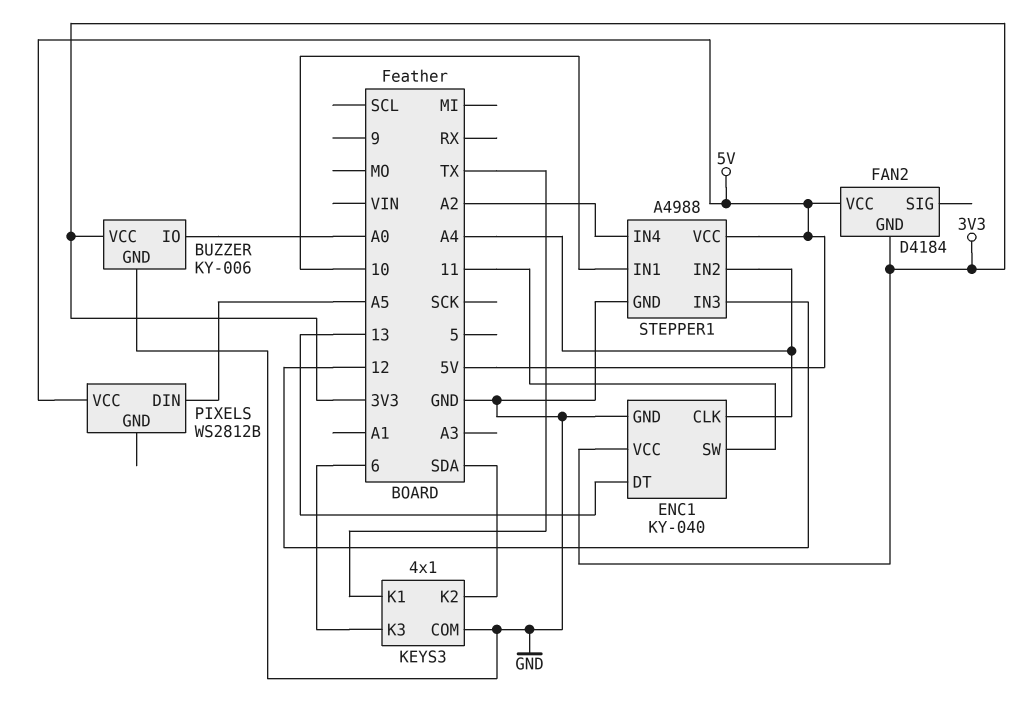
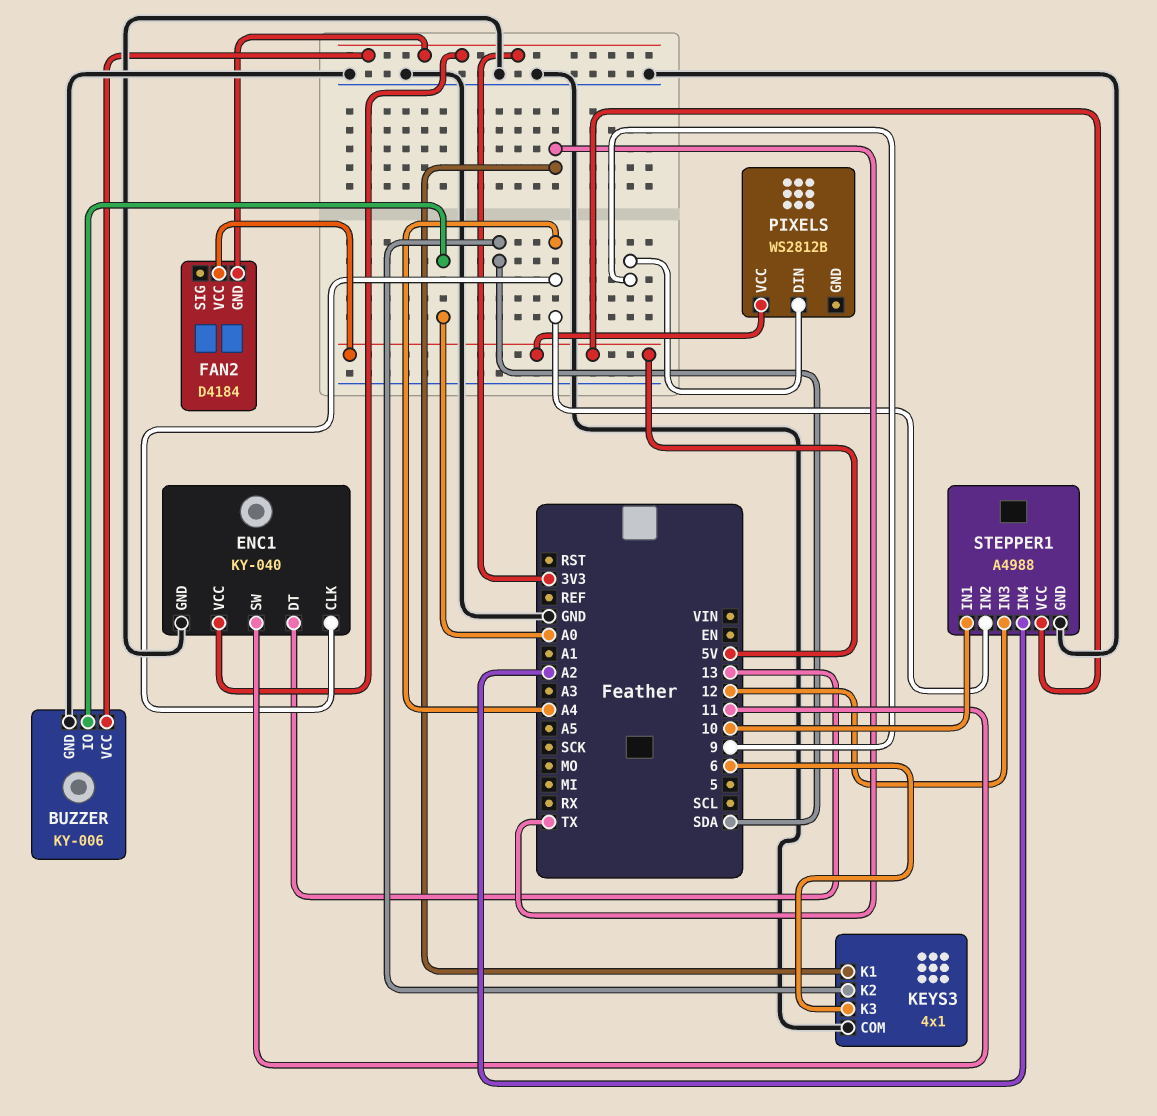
PIXELS pin DIN: A5 -> 9

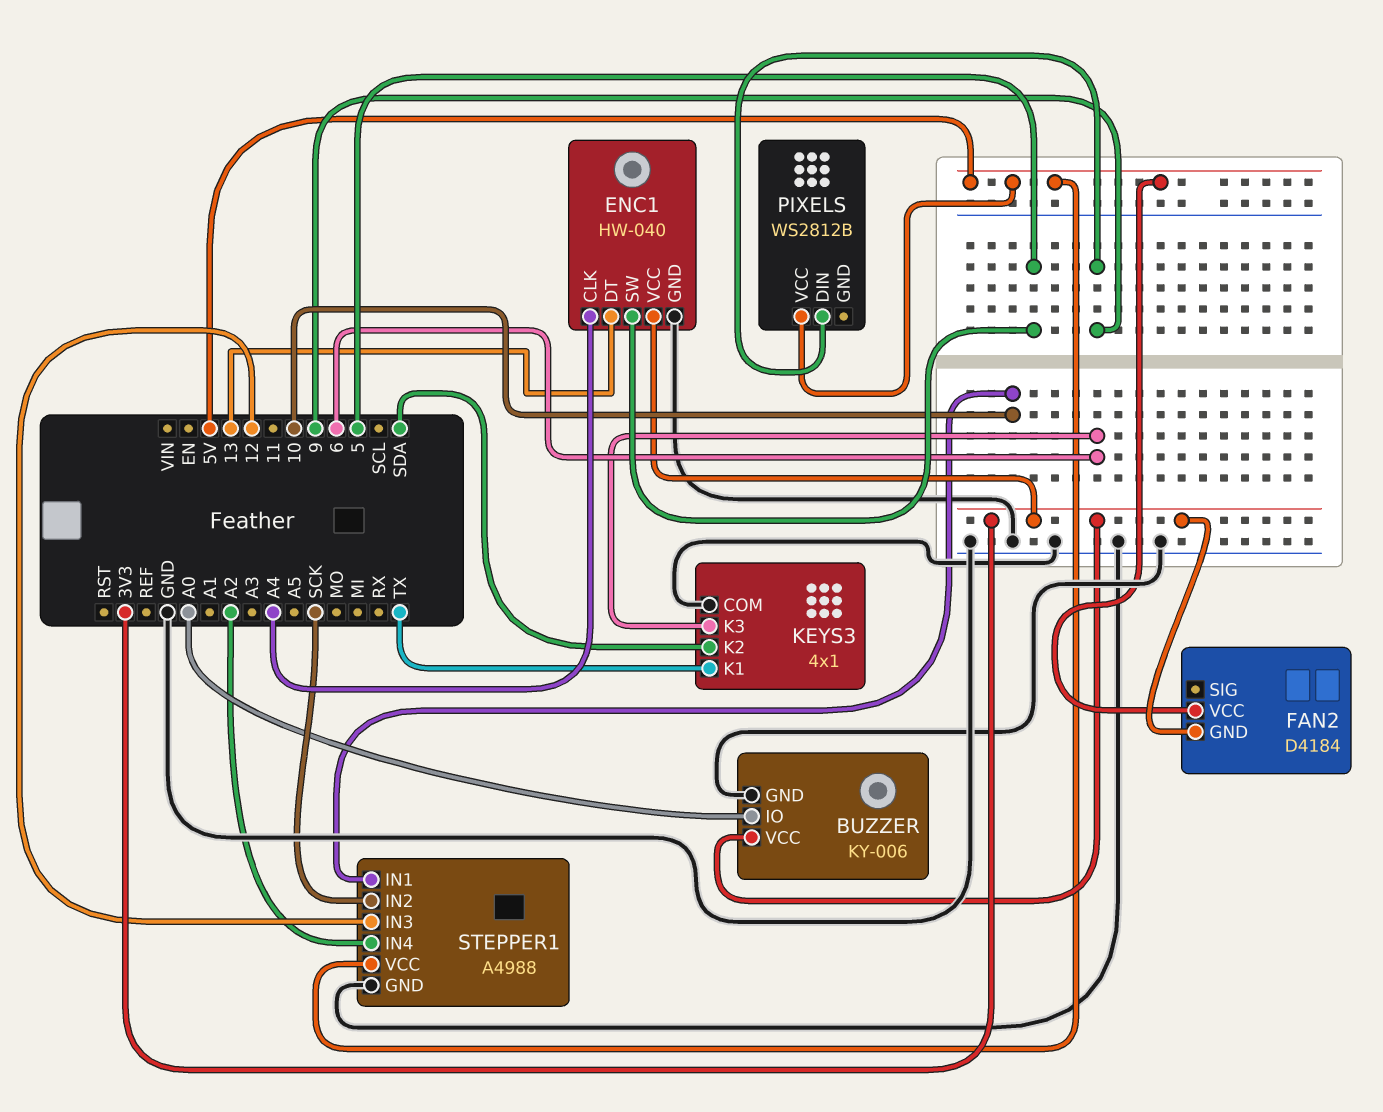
ENC1: KY-040 -> HW-040
ENC1 pin SW: 11 -> 5
STEPPER1 pin IN2: A4 -> SCK

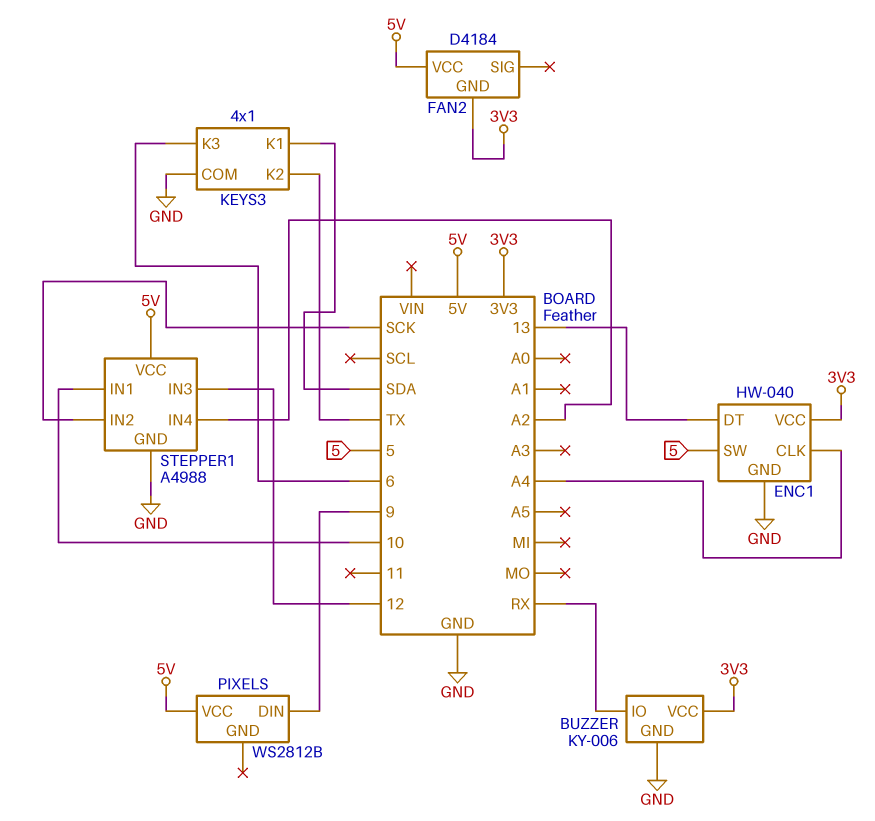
BUZZER pin IO: A0 -> RX
KEYS3 pin K1: TX -> SDA
KEYS3 pin K2: SDA -> TX

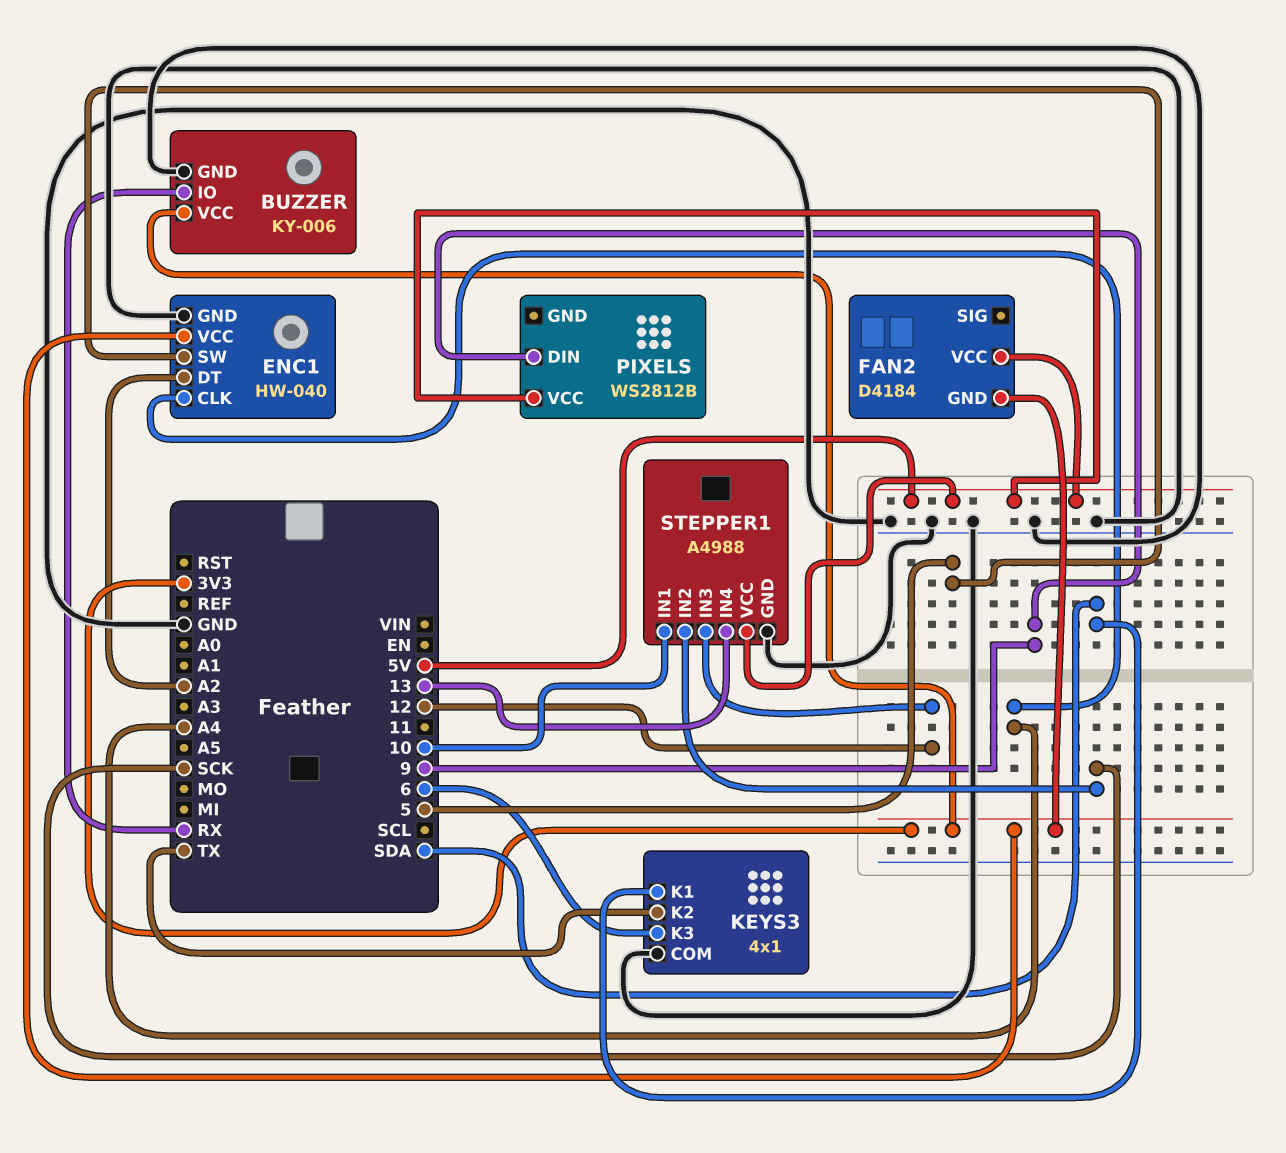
ENC1 pin DT: 13 -> A2
STEPPER1 pin IN4: A2 -> 13

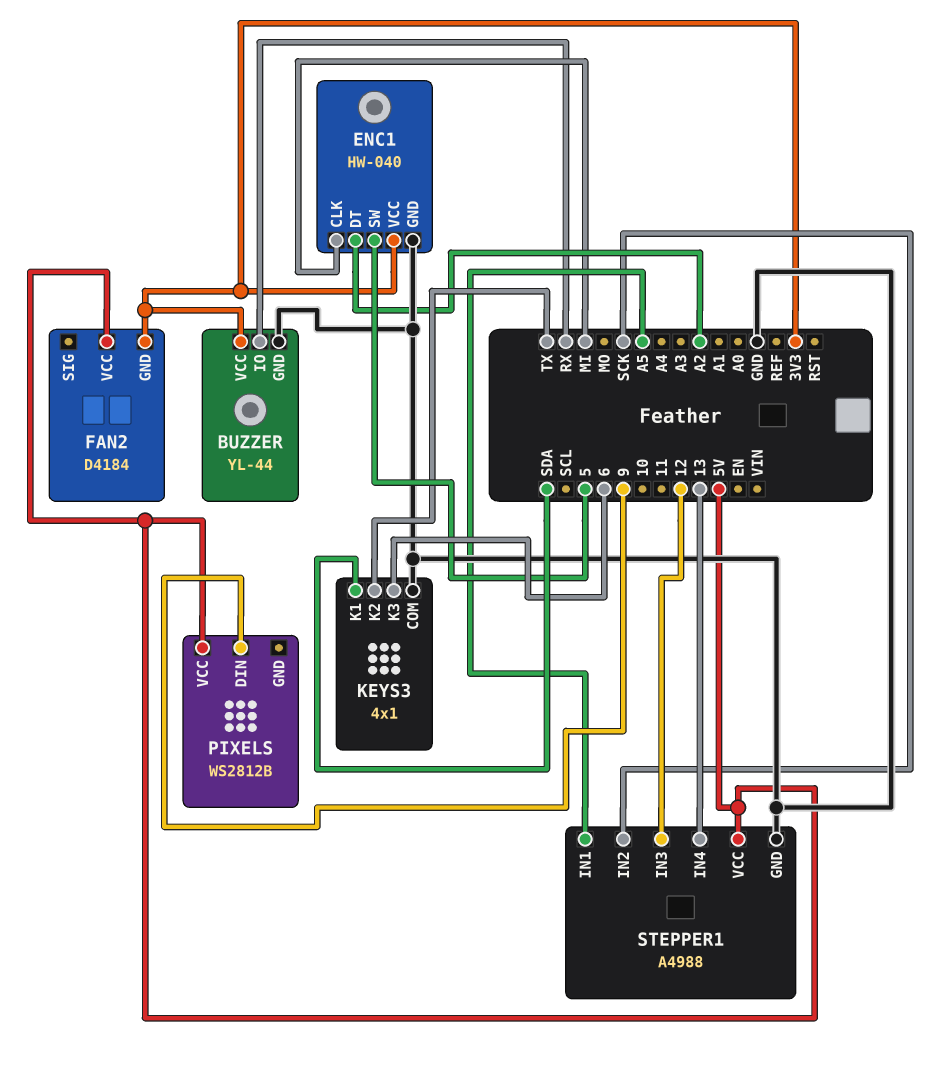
BUZZER: KY-006 -> YL-44
ENC1 pin CLK: A4 -> MI
STEPPER1 pin IN1: 10 -> A5

